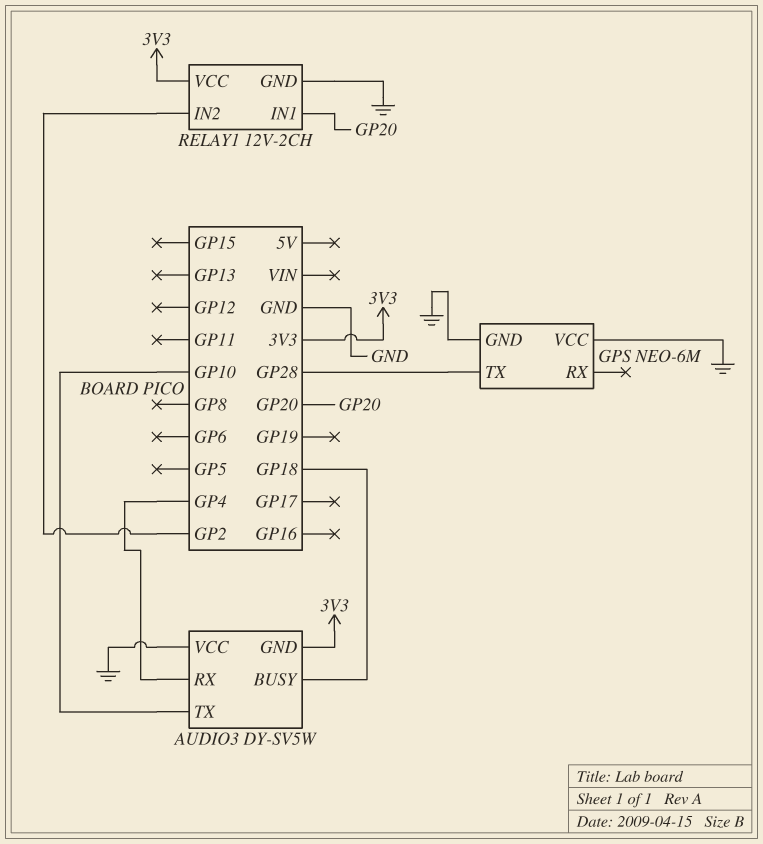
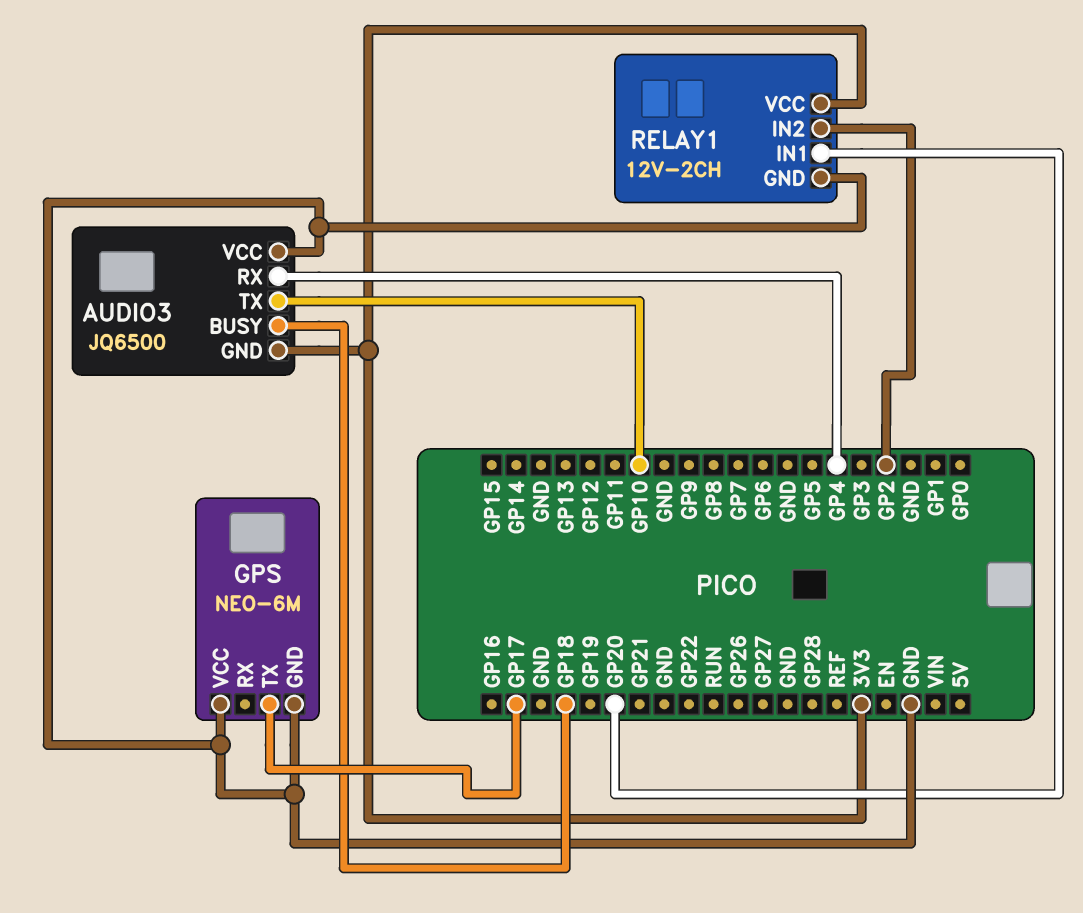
AUDIO3: DY-SV5W -> JQ6500
GPS pin TX: GP28 -> GP17

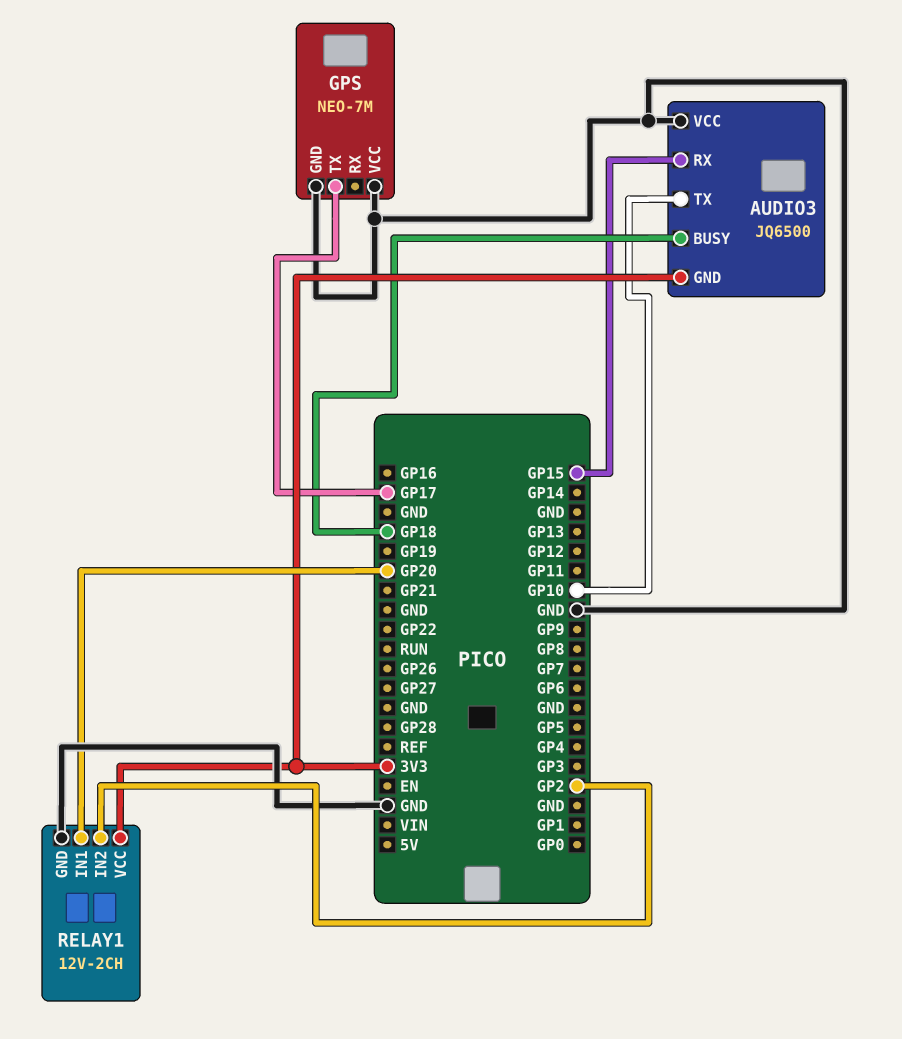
AUDIO3 pin RX: GP4 -> GP15
GPS: NEO-6M -> NEO-7M

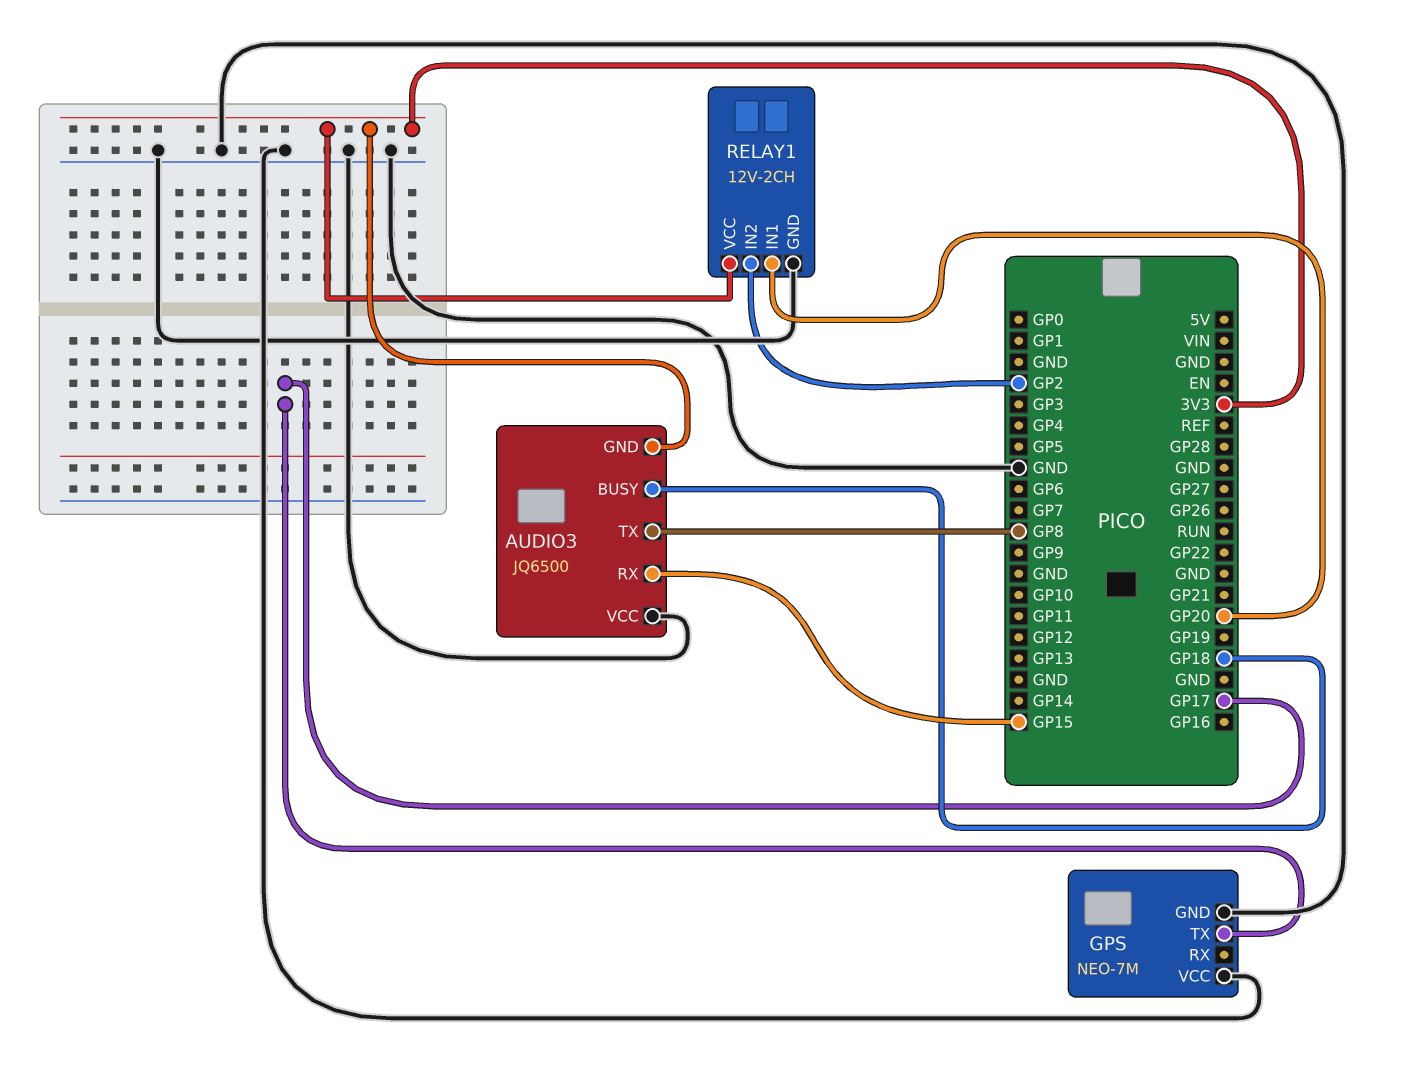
AUDIO3 pin TX: GP10 -> GP8

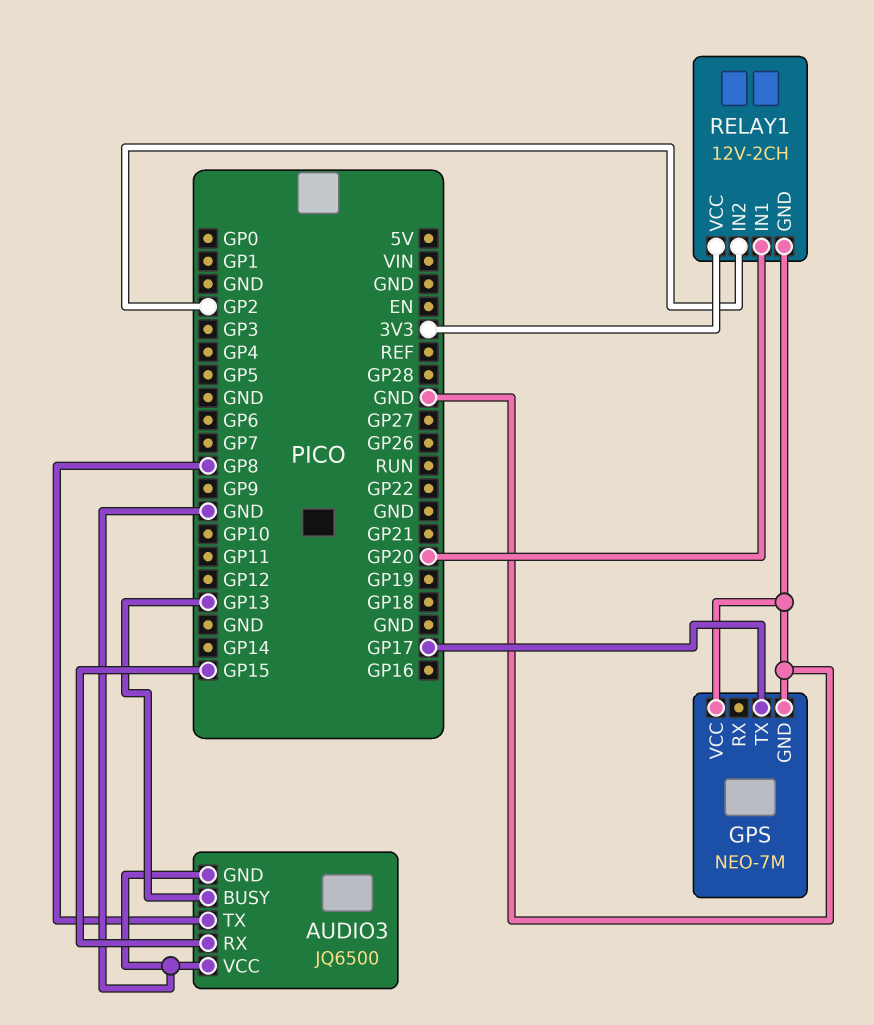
AUDIO3 pin BUSY: GP18 -> GP13
AUDIO3 pin GND: 3V3 -> GND

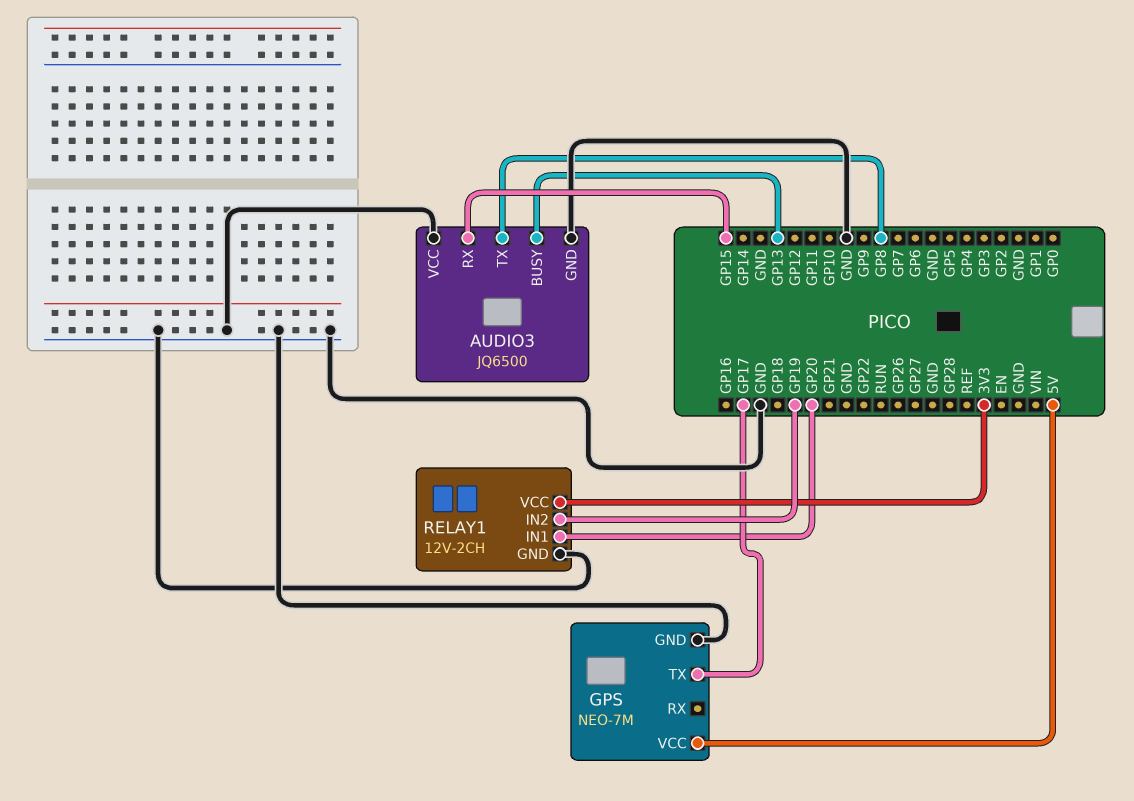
GPS pin VCC: GND -> 5V
RELAY1 pin IN2: GP2 -> GP19

